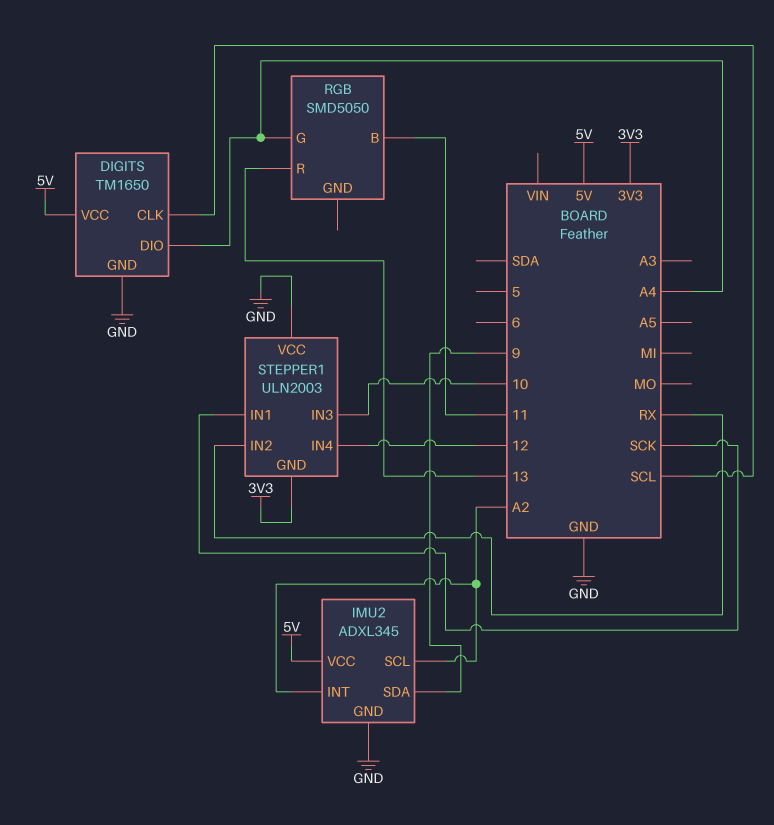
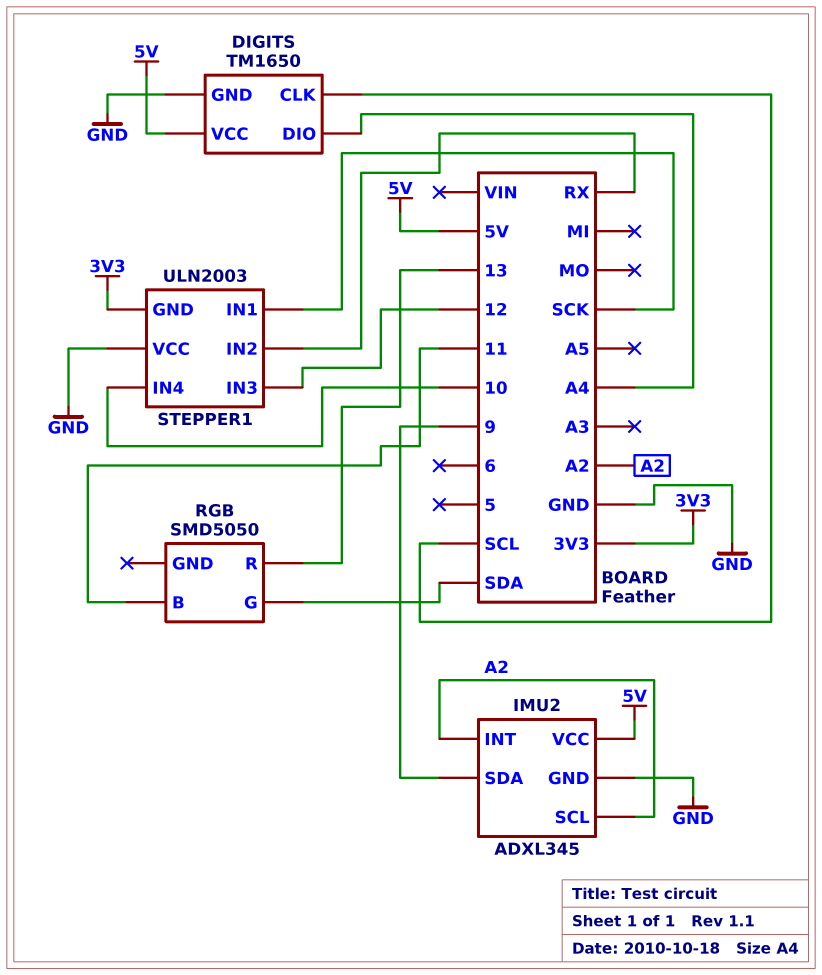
RGB pin G: A4 -> SDA
STEPPER1 pin IN3: 10 -> 12
STEPPER1 pin IN4: 12 -> 10

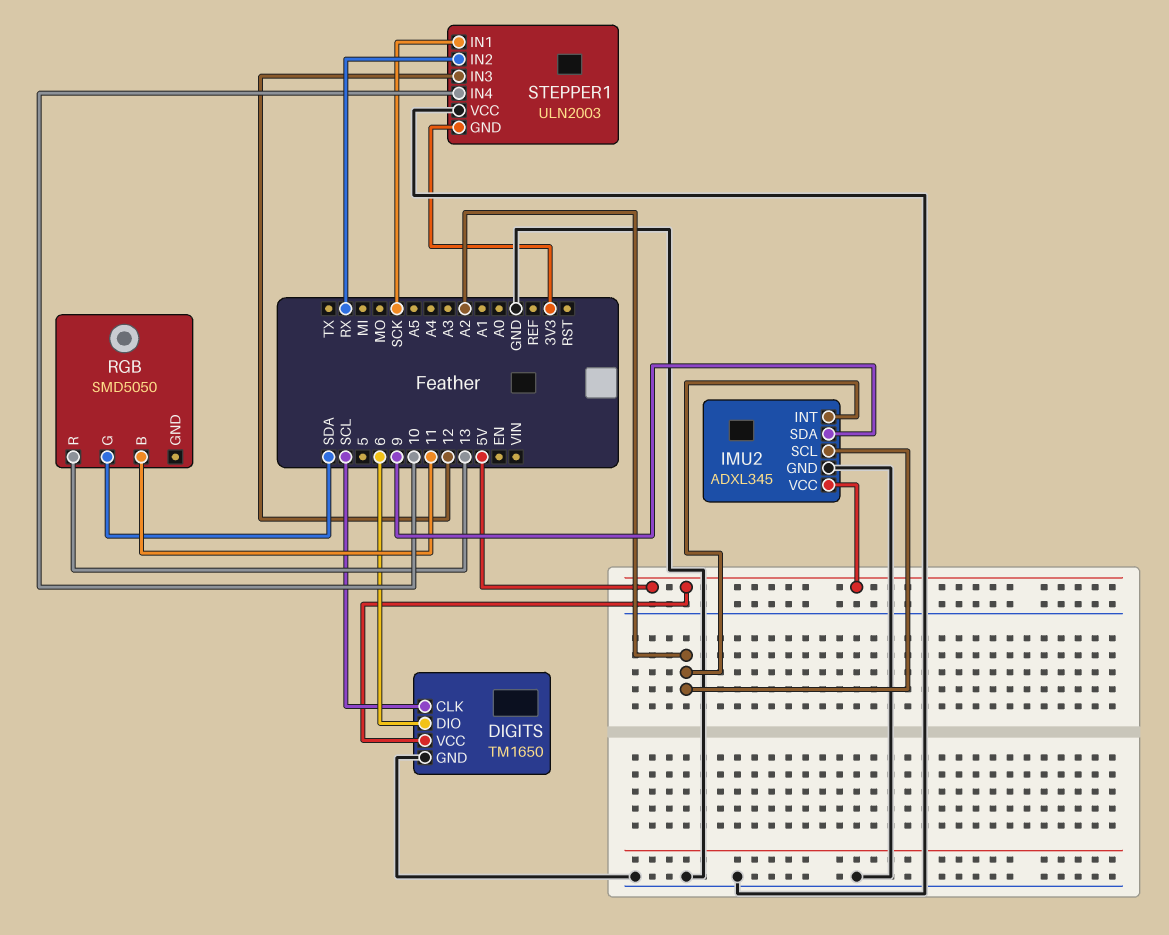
DIGITS pin DIO: A4 -> 6

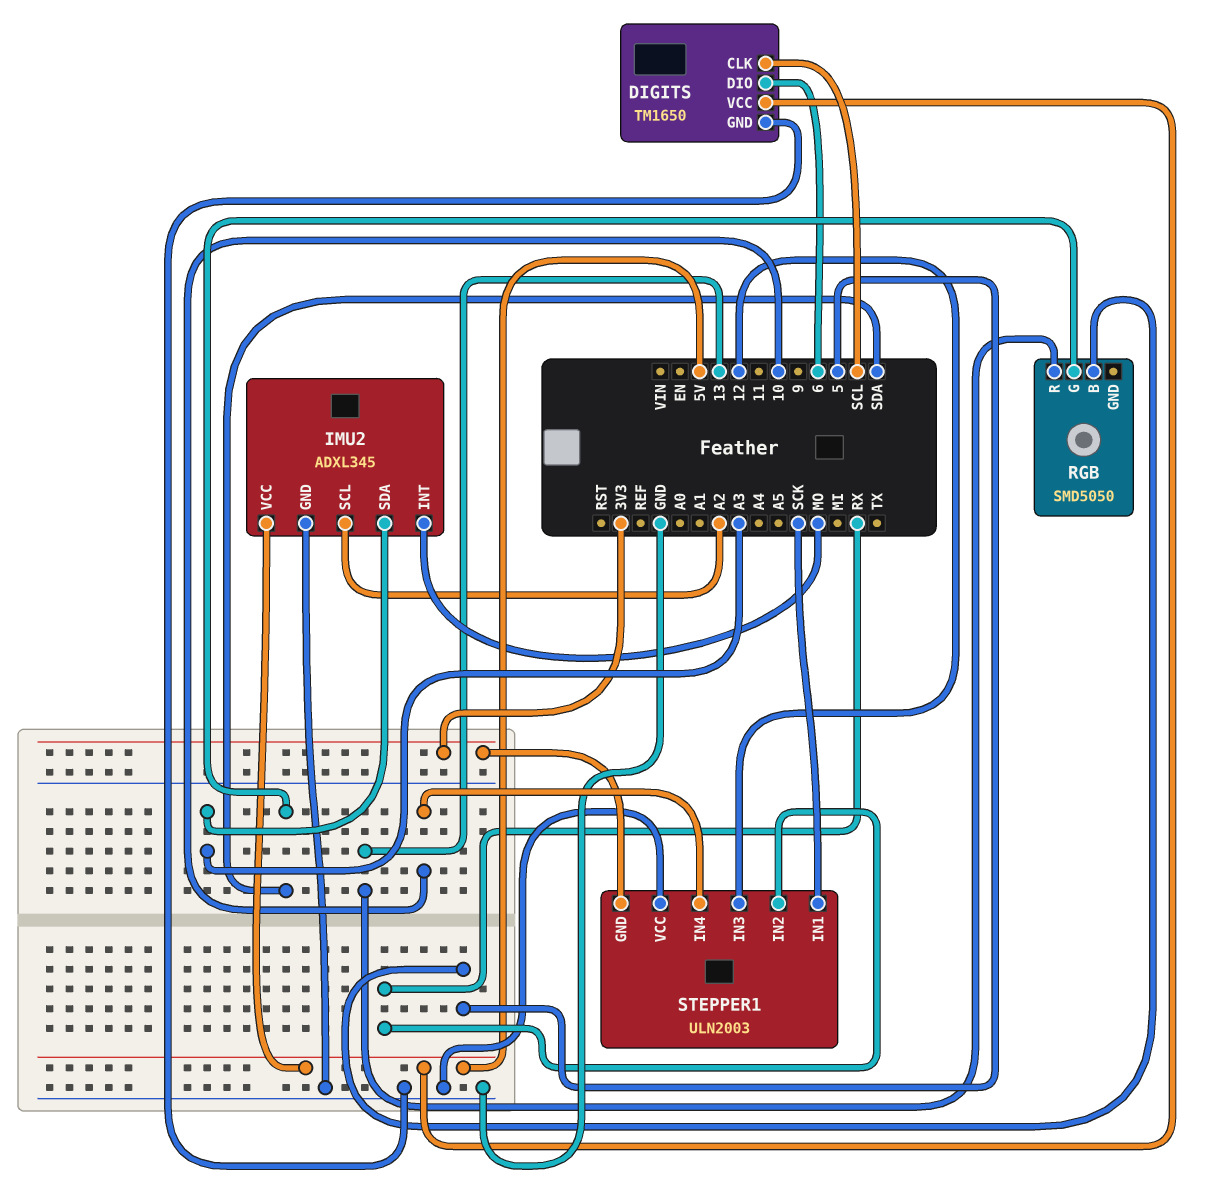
IMU2 pin INT: A2 -> MO
IMU2 pin SDA: 9 -> A3
RGB pin B: 11 -> 5

